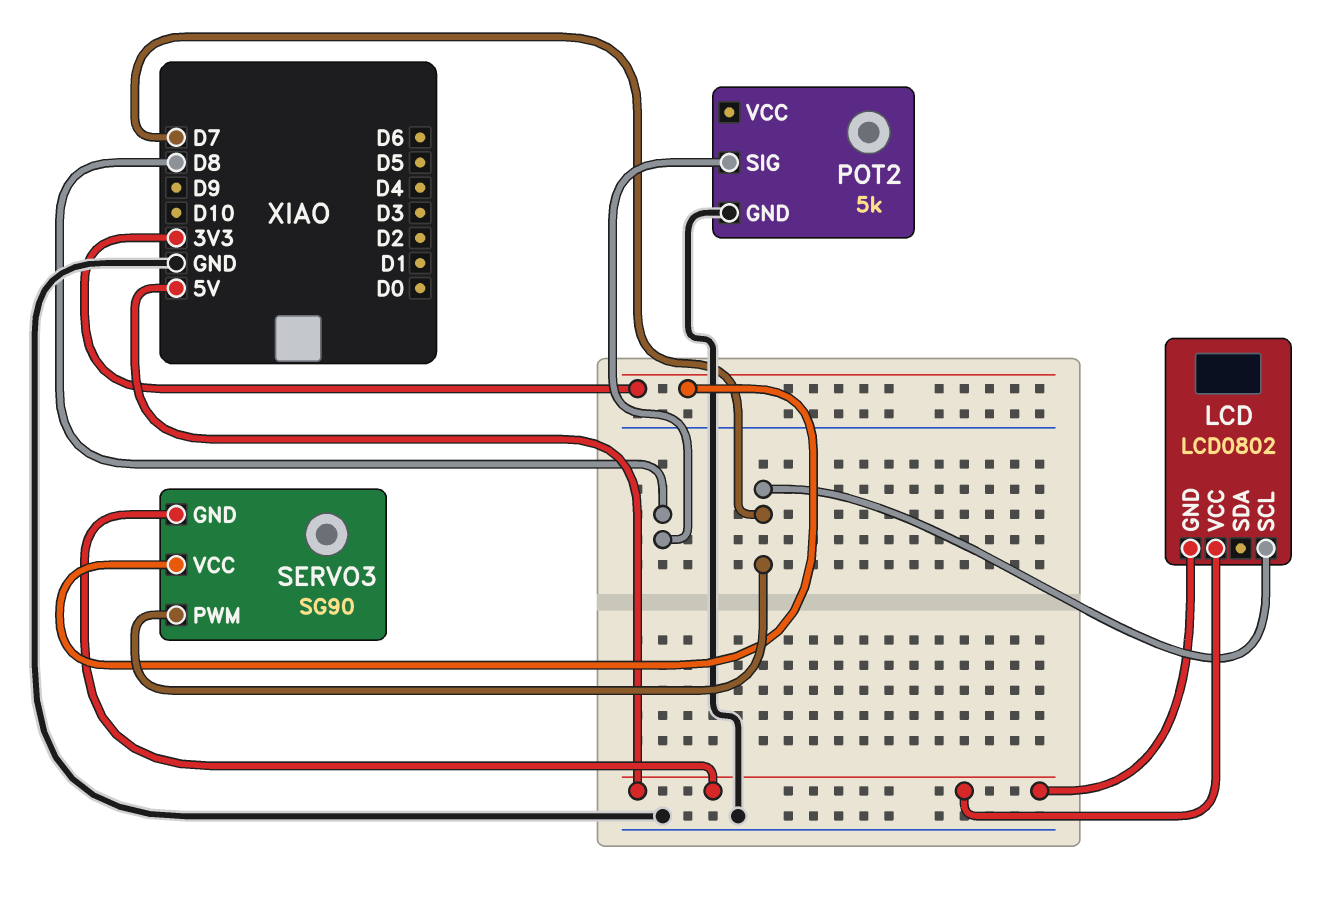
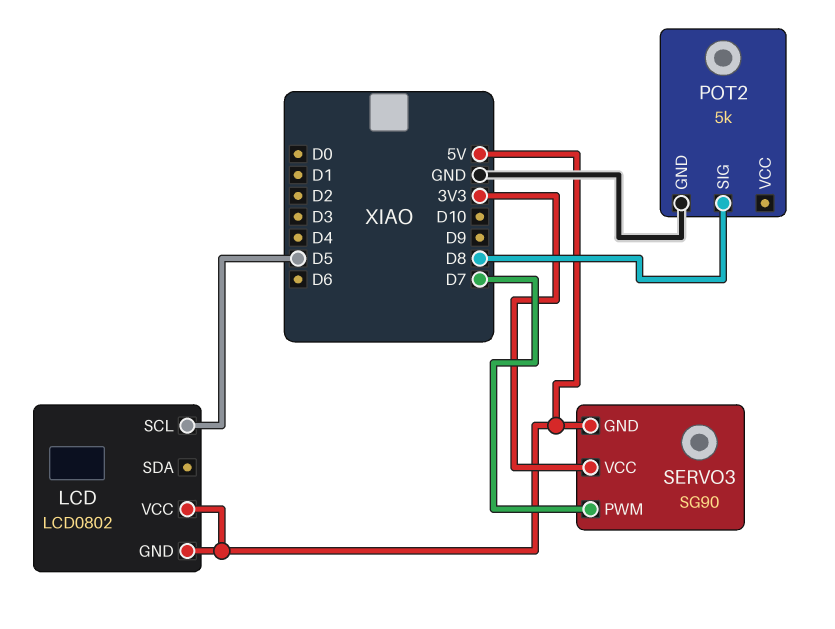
LCD pin SCL: D7 -> D5

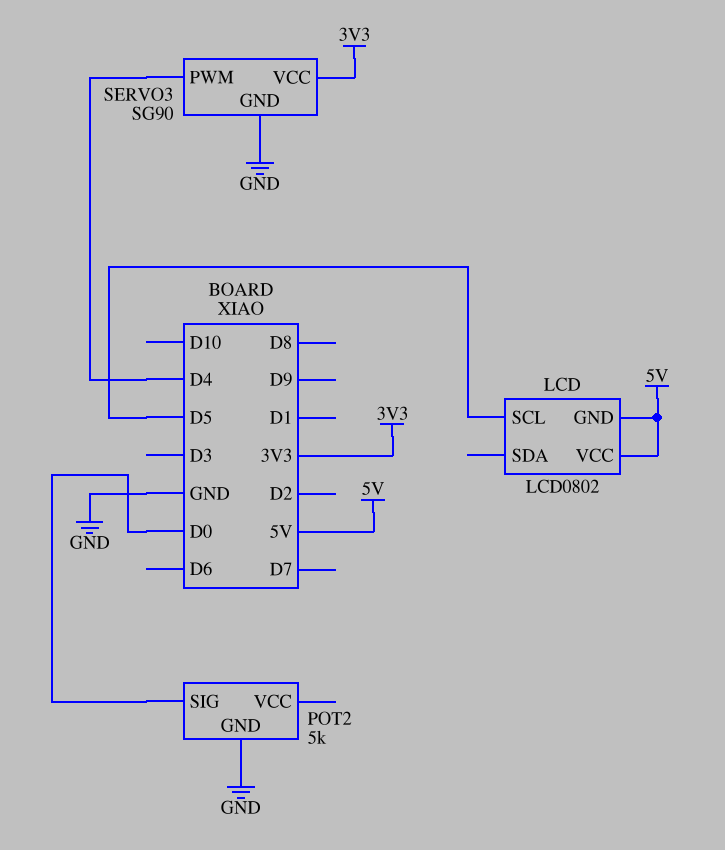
POT2 pin SIG: D8 -> D0
SERVO3 pin GND: 5V -> GND
SERVO3 pin PWM: D7 -> D4

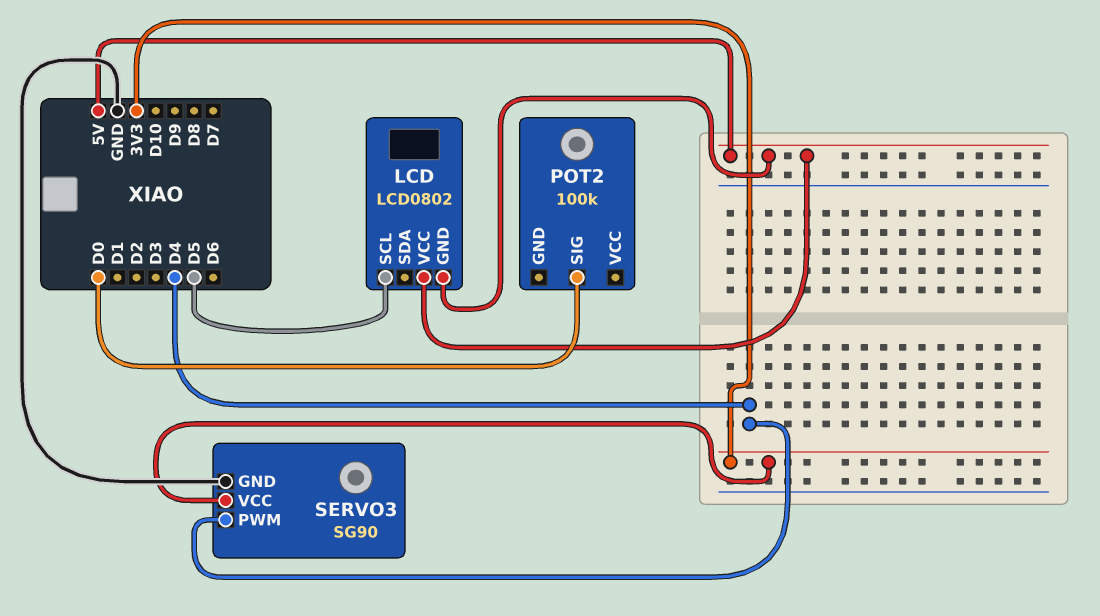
POT2: 5k -> 100k
POT2 pin GND: GND -> none

